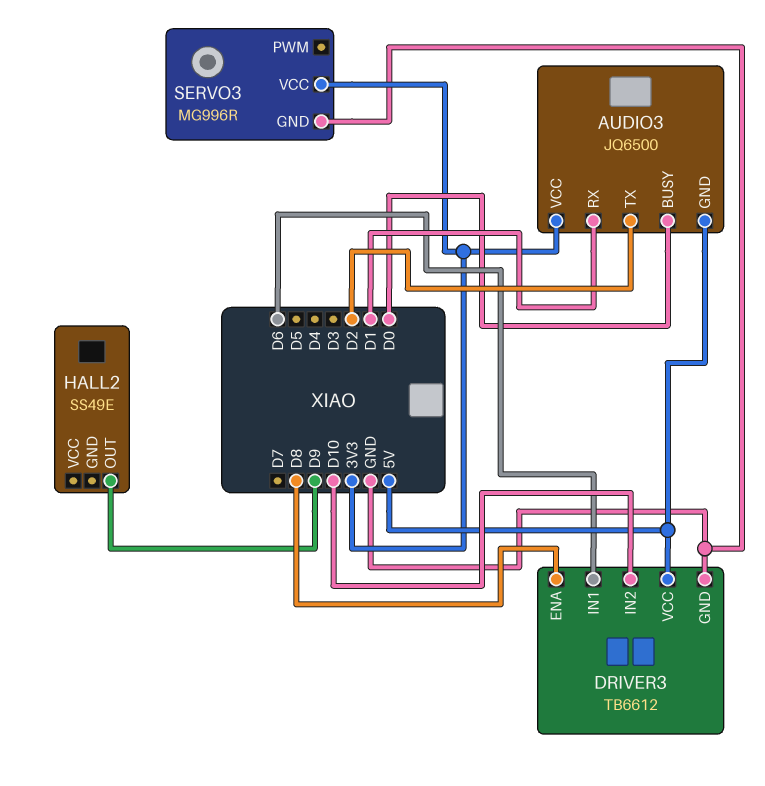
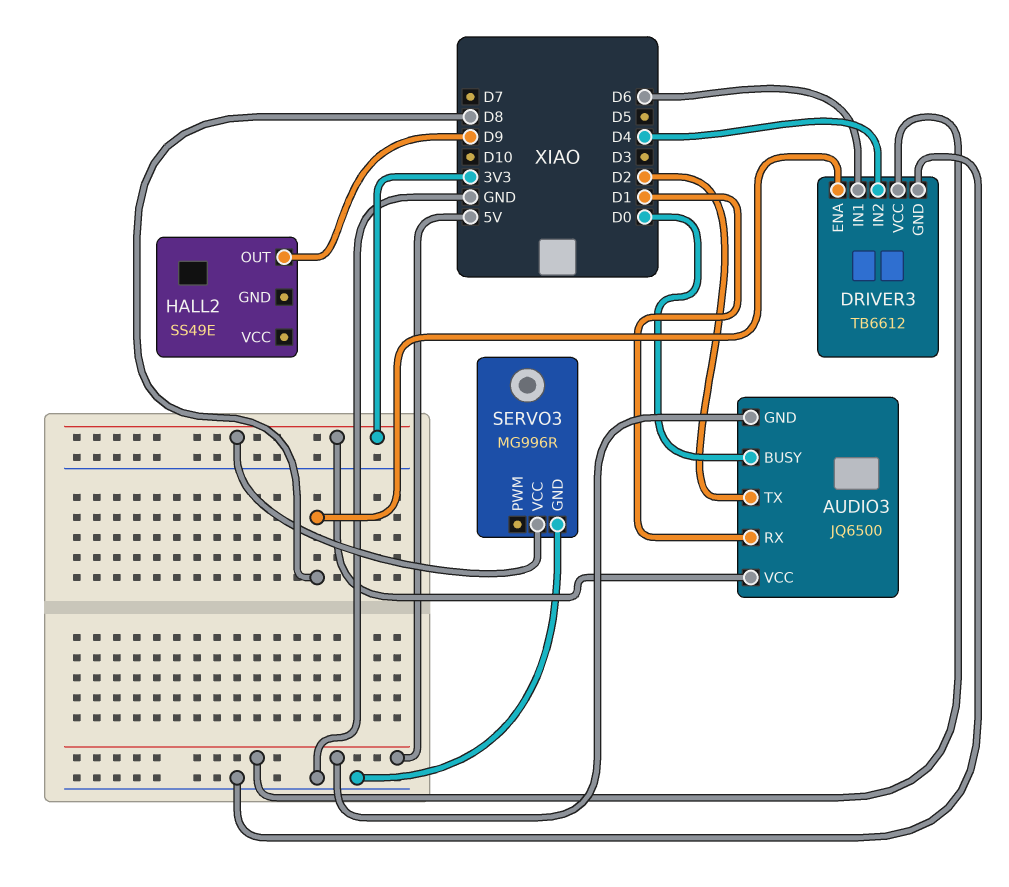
DRIVER3 pin IN2: D10 -> D4

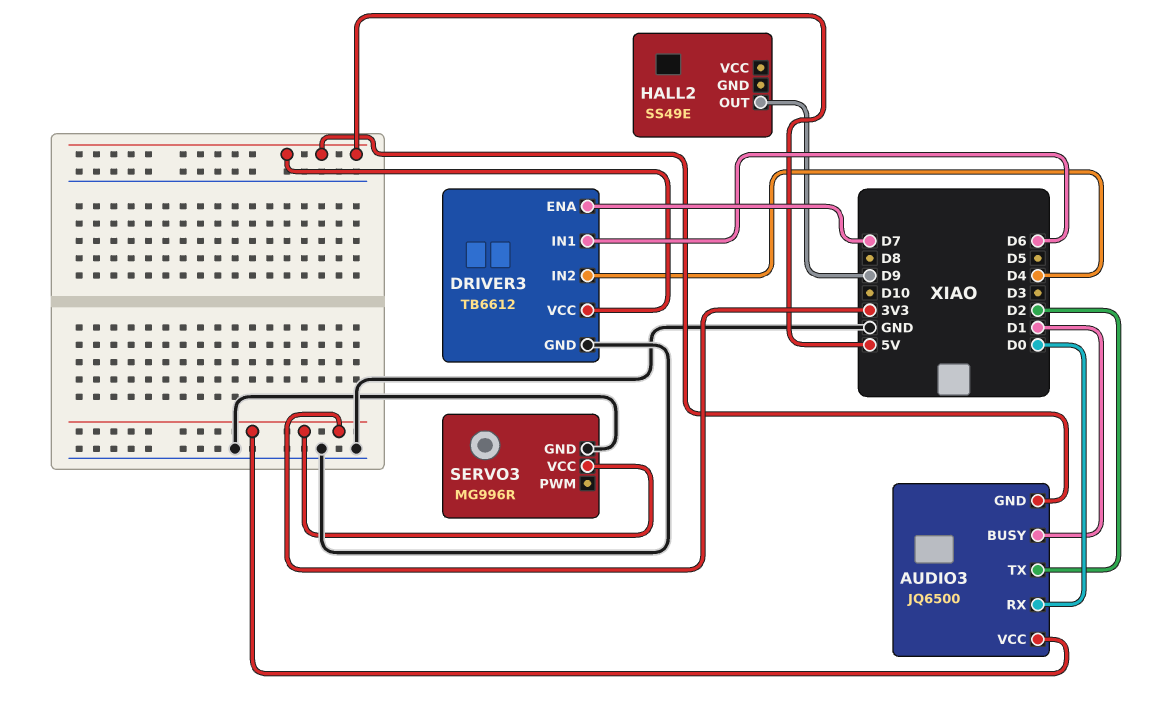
AUDIO3 pin BUSY: D0 -> D1
AUDIO3 pin RX: D1 -> D0
DRIVER3 pin ENA: D8 -> D7

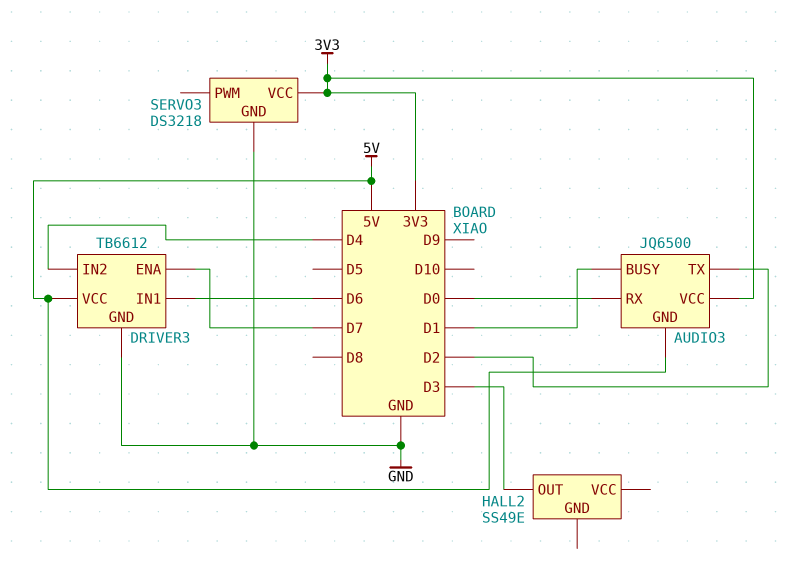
HALL2 pin OUT: D9 -> D3
SERVO3: MG996R -> DS3218

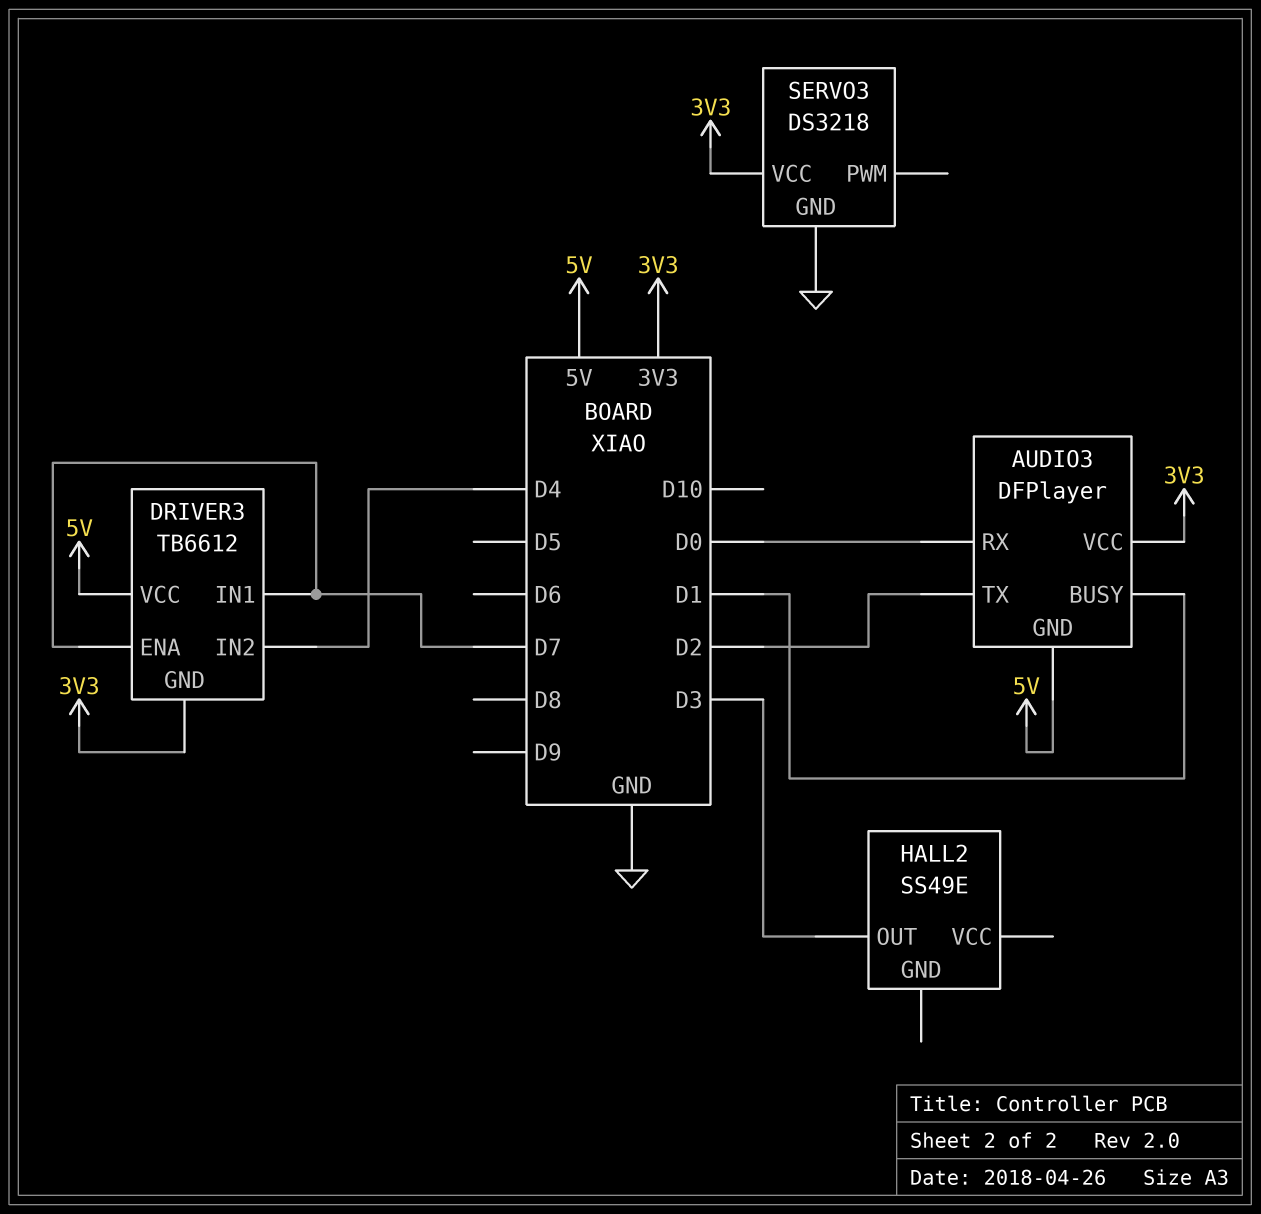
AUDIO3: JQ6500 -> DFPlayer
DRIVER3 pin GND: GND -> 3V3
DRIVER3 pin IN1: D6 -> D7

